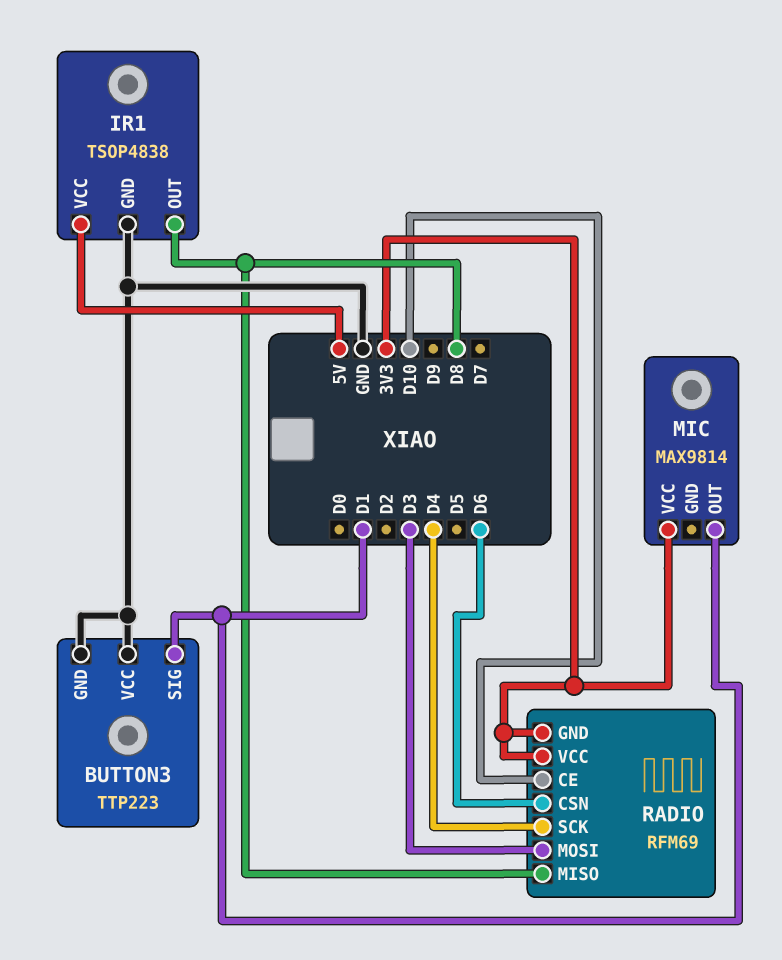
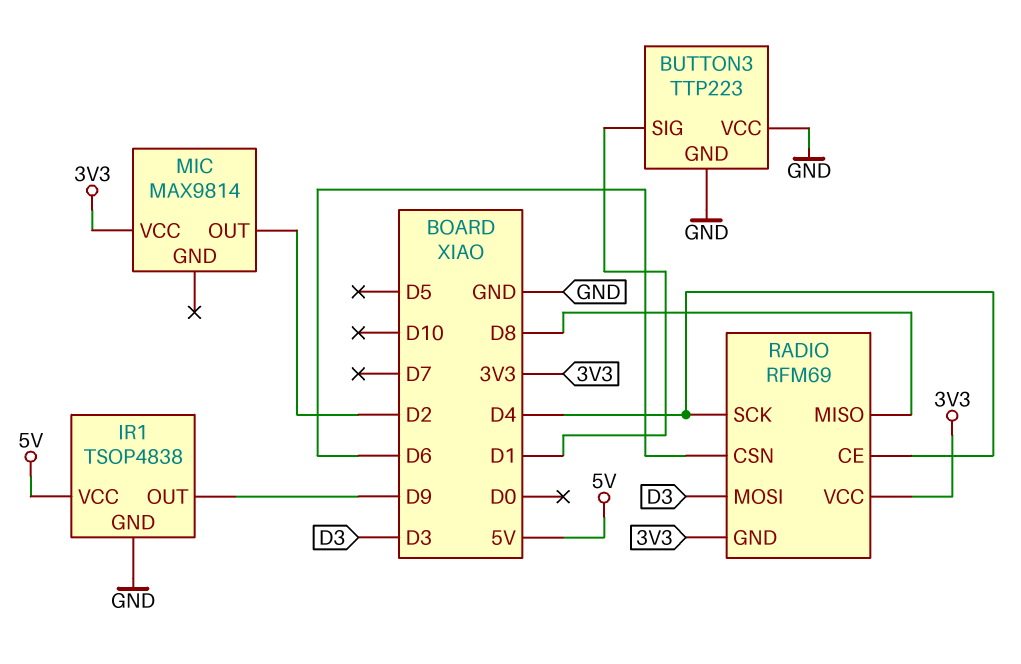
IR1 pin OUT: D8 -> D9
MIC pin OUT: D1 -> D2
RADIO pin CE: D10 -> D4

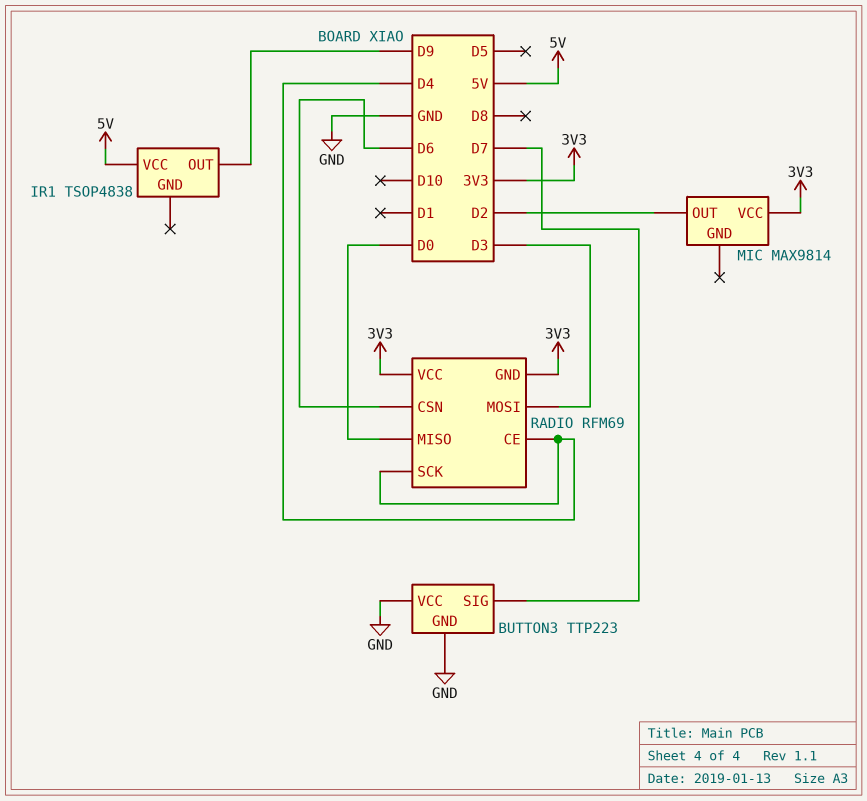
BUTTON3 pin SIG: D1 -> D7
IR1 pin GND: GND -> none
RADIO pin MISO: D8 -> D0

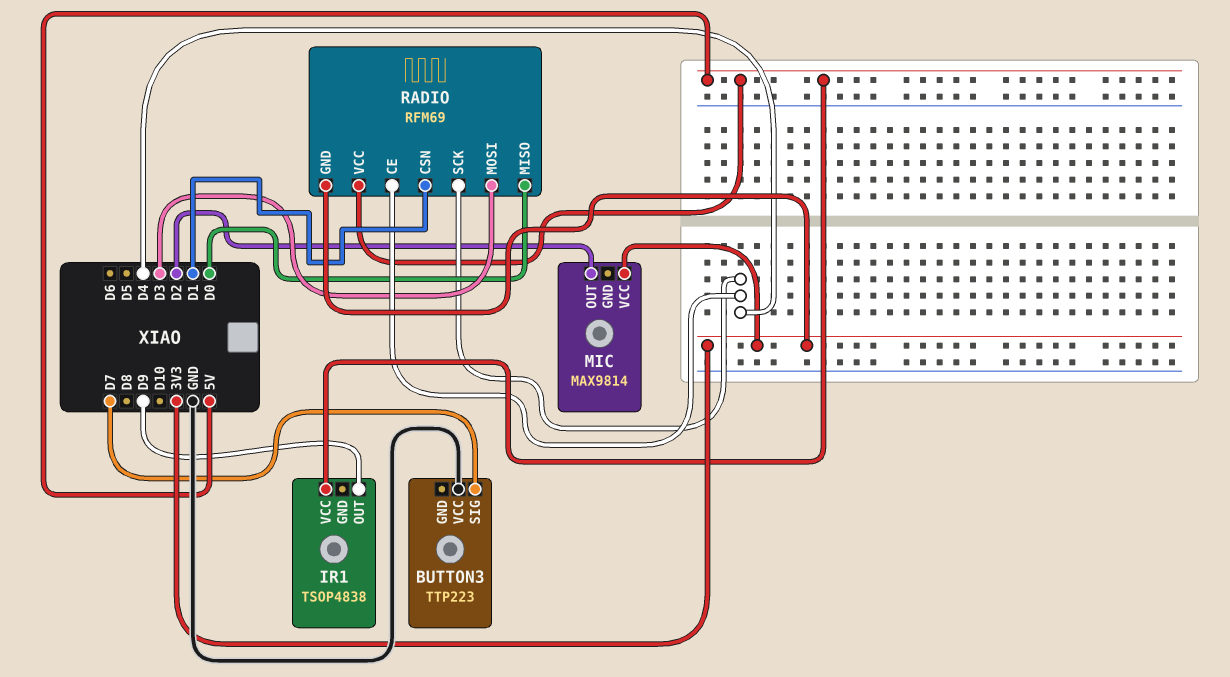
BUTTON3 pin GND: GND -> none
RADIO pin CSN: D6 -> D1
RADIO pin VCC: 3V3 -> 5V

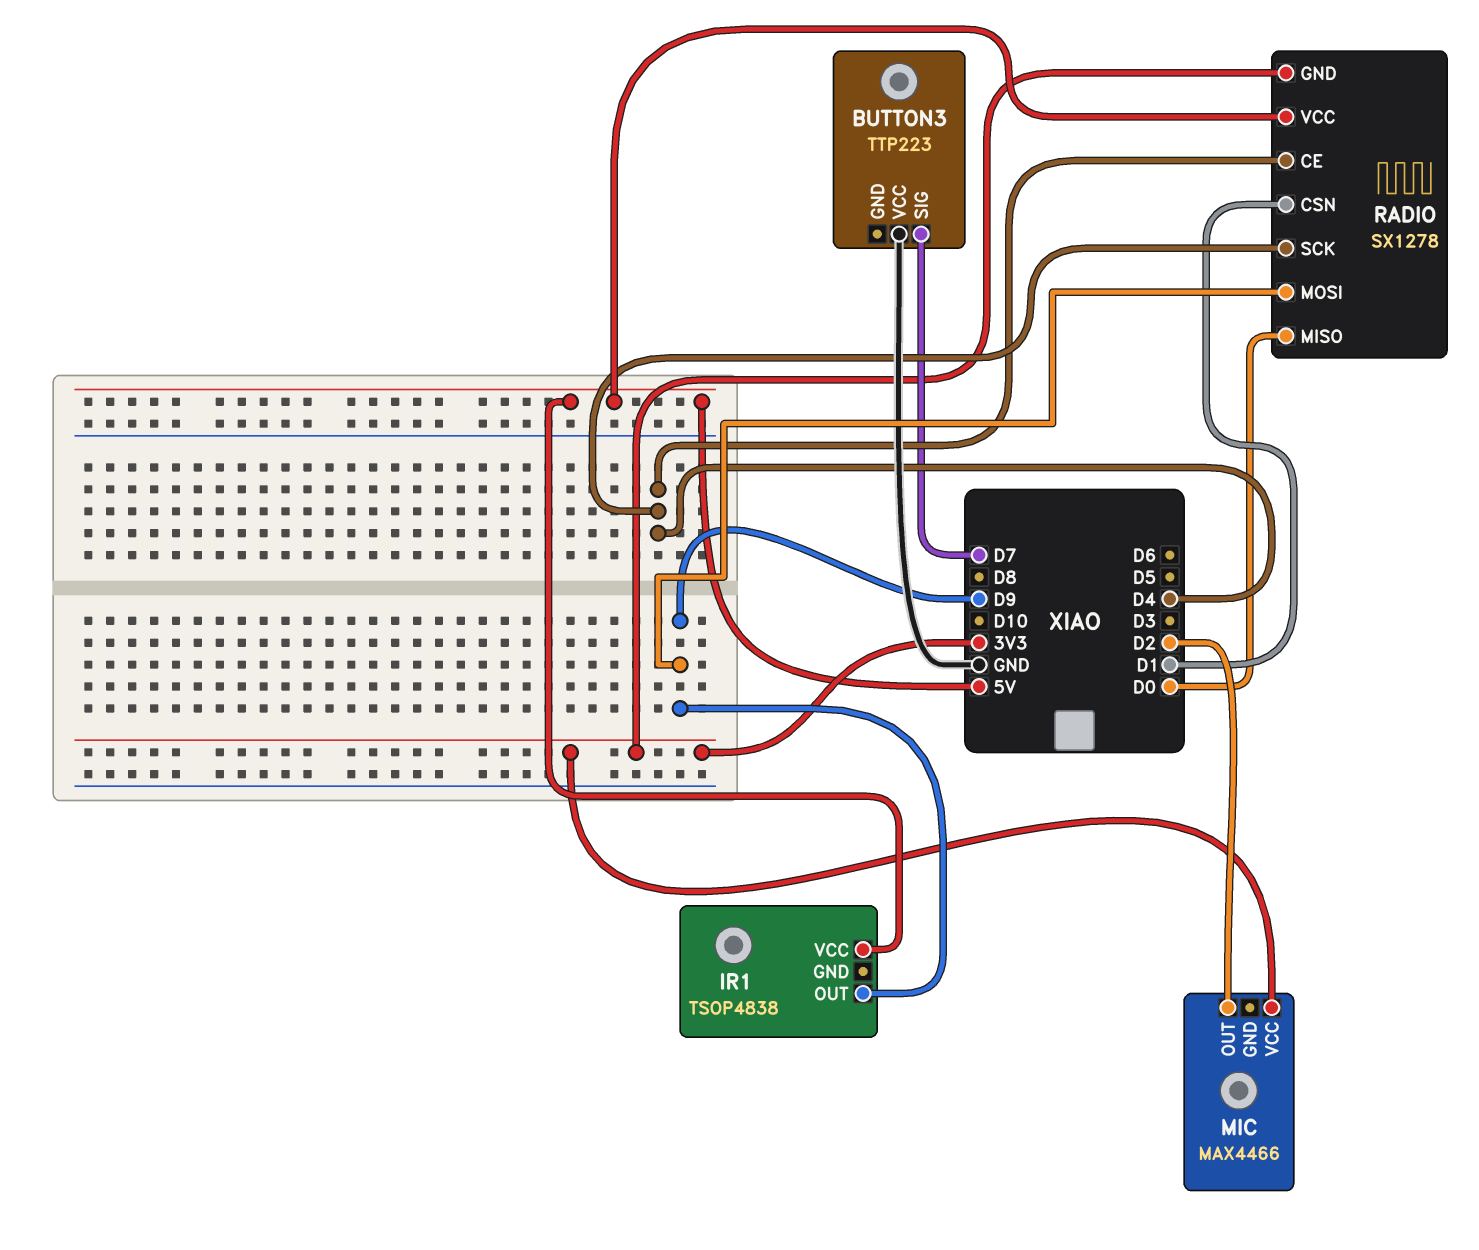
MIC: MAX9814 -> MAX4466
RADIO: RFM69 -> SX1278
RADIO pin MOSI: D3 -> D9

